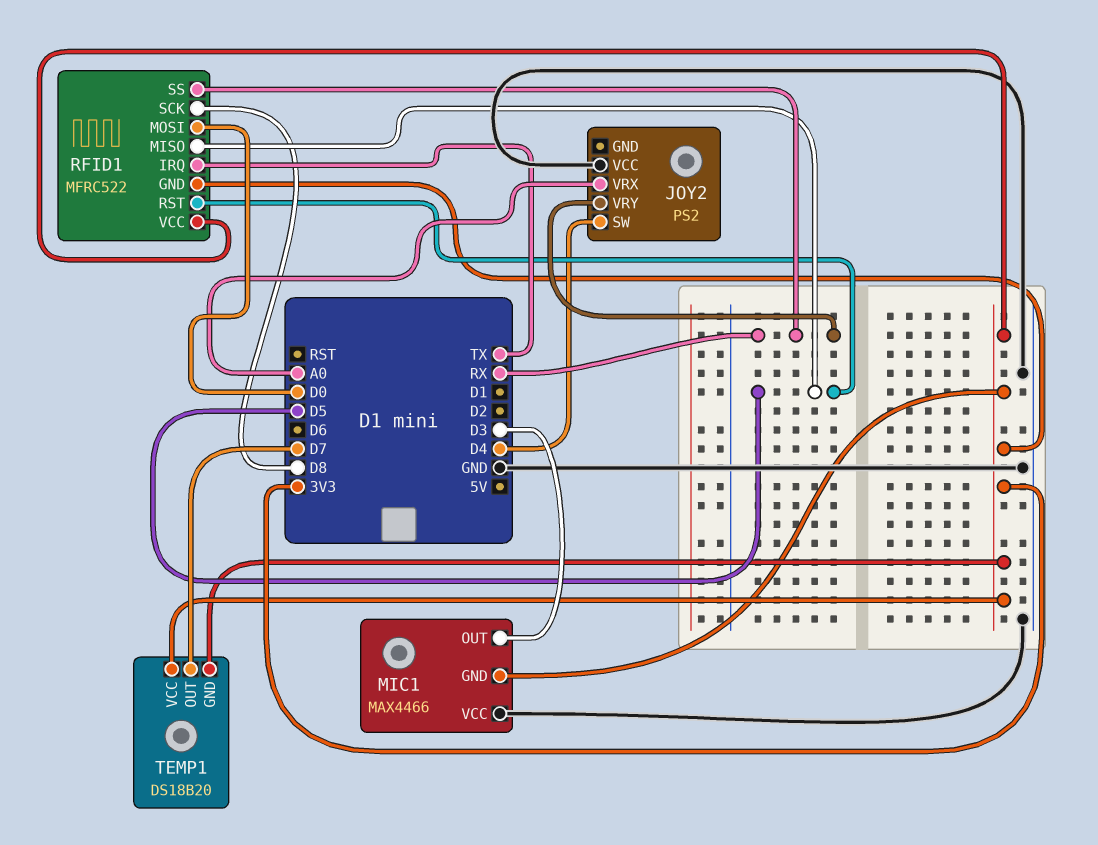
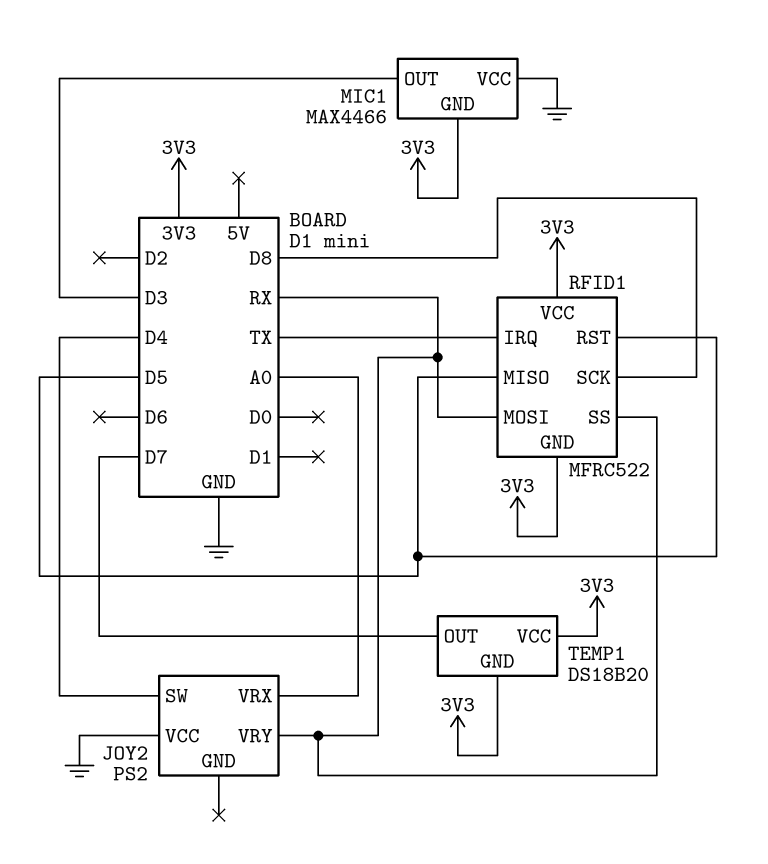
RFID1 pin MOSI: D0 -> RX

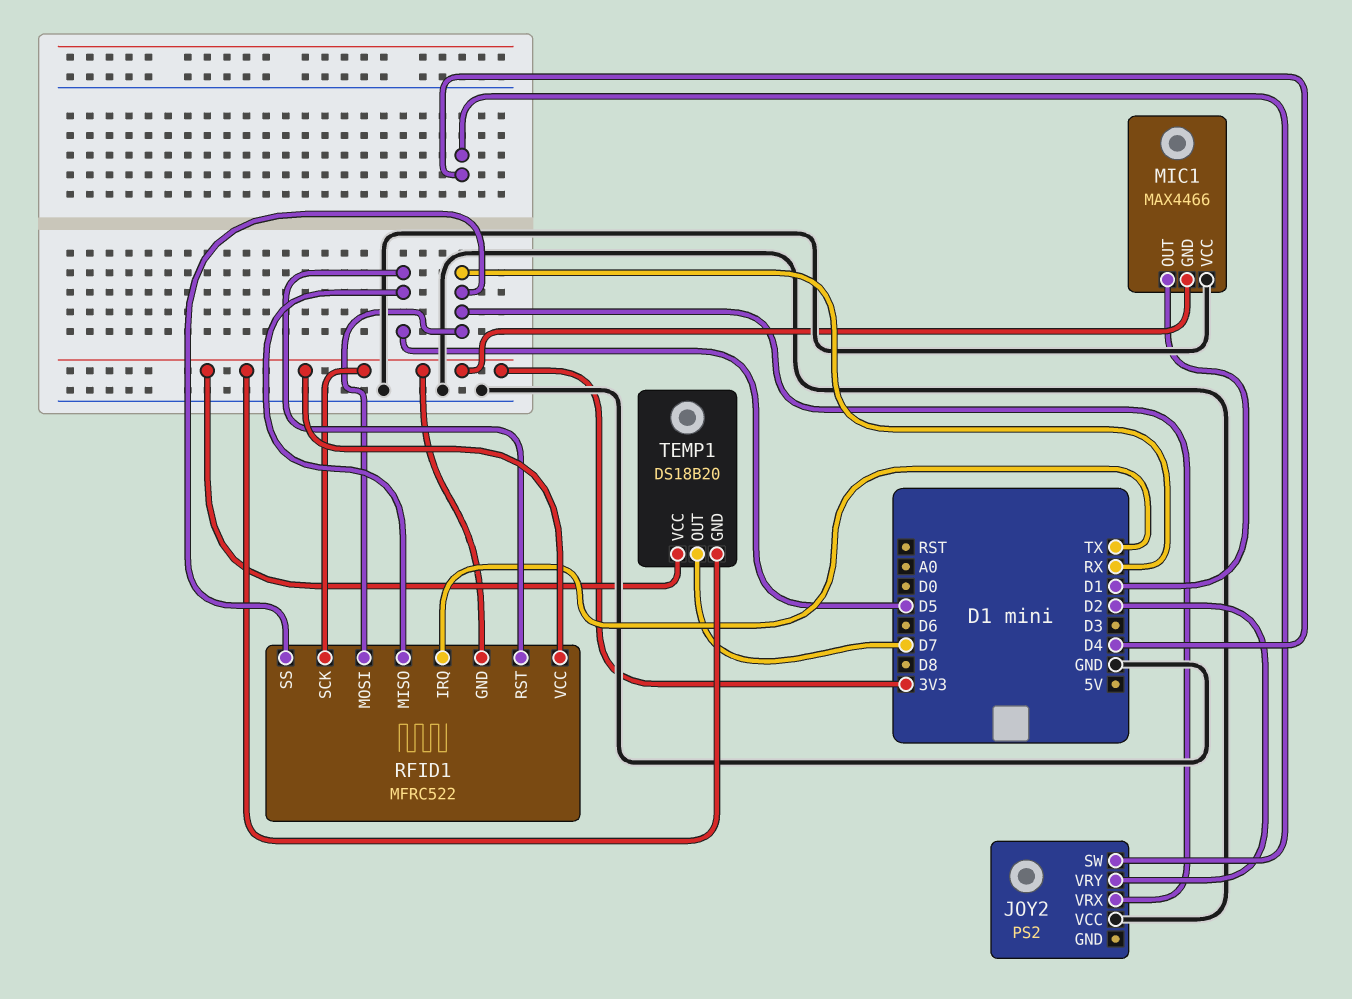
JOY2 pin VRX: A0 -> RX
JOY2 pin VRY: RX -> D2
MIC1 pin OUT: D3 -> D1
RFID1 pin SCK: D8 -> 3V3

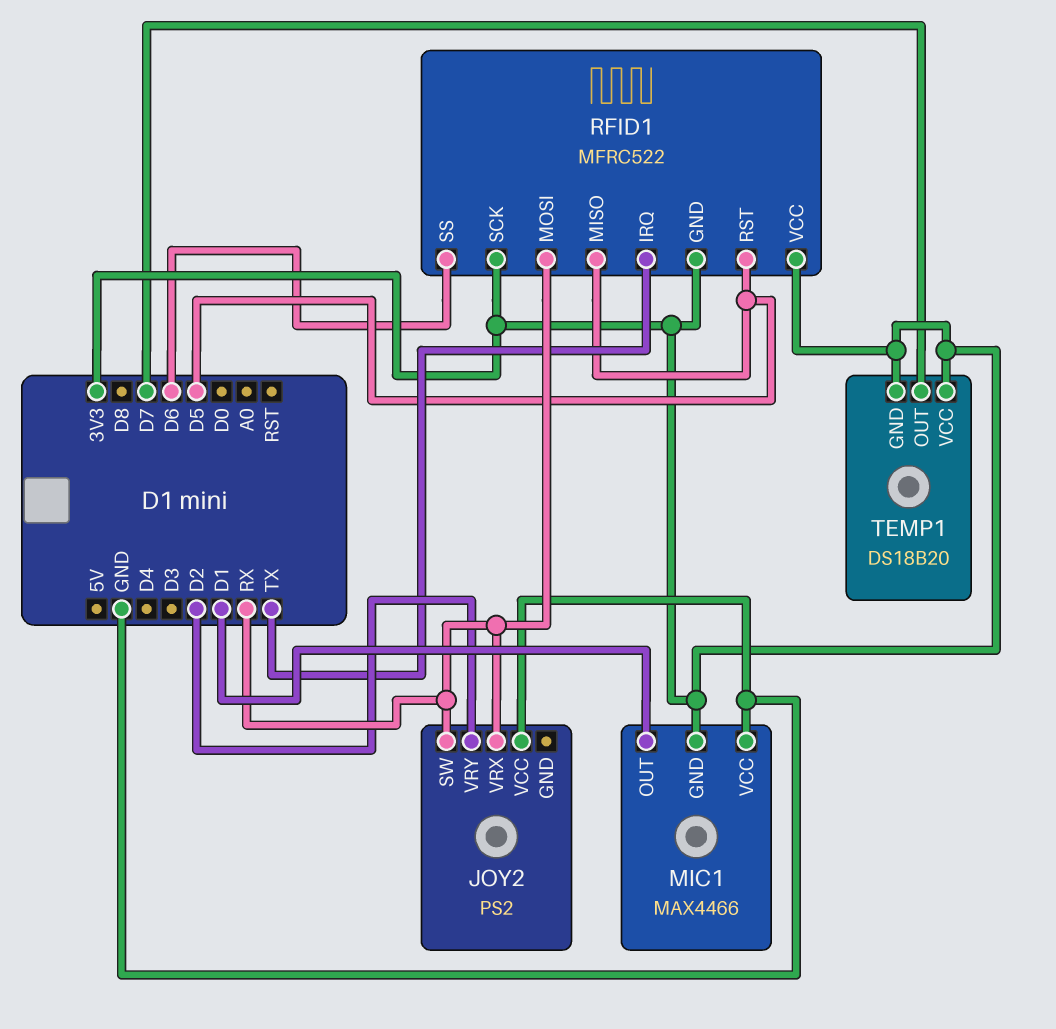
JOY2 pin SW: D4 -> RX
RFID1 pin SS: RX -> D6

